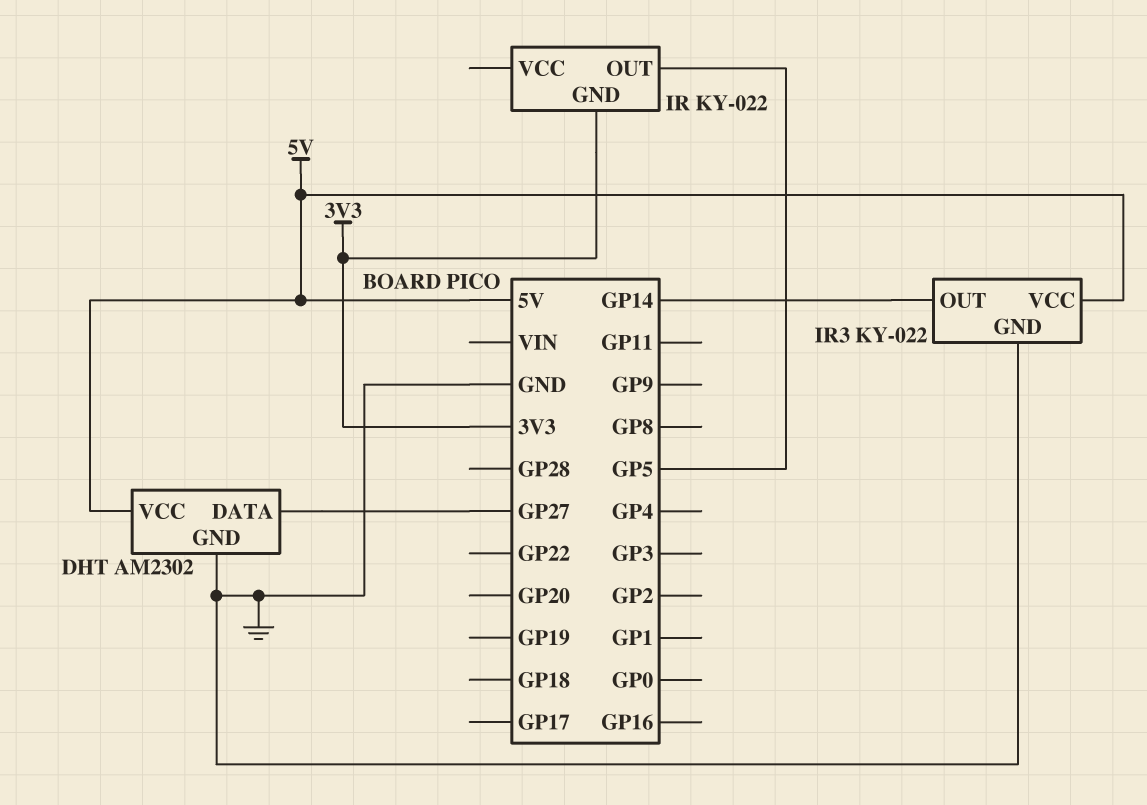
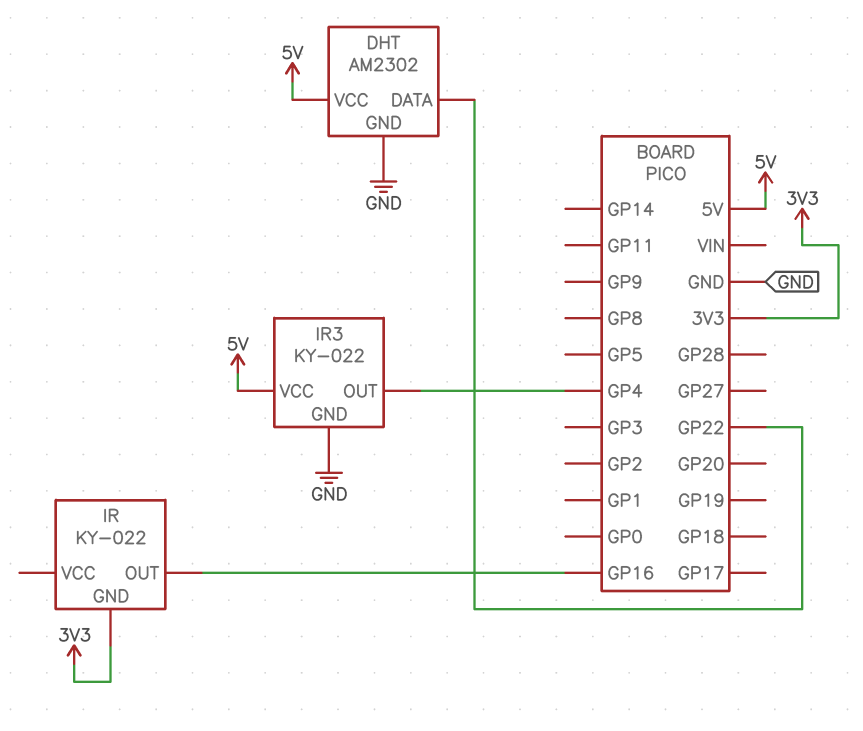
DHT pin DATA: GP27 -> GP22
IR pin OUT: GP5 -> GP16
IR3 pin OUT: GP14 -> GP4

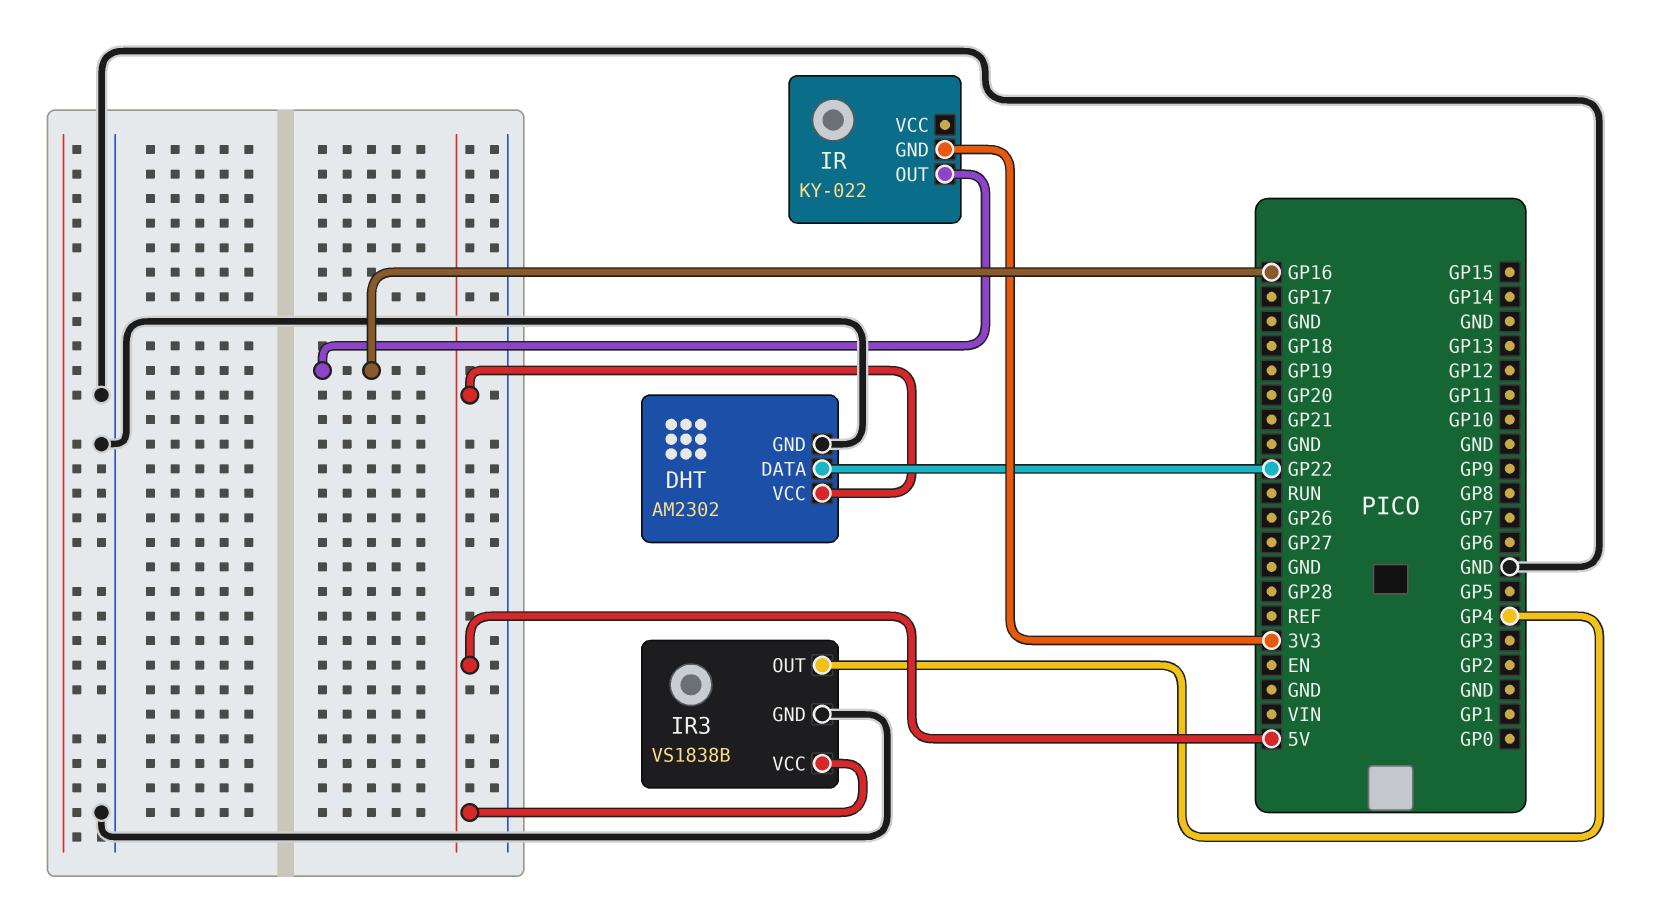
IR3: KY-022 -> VS1838B

